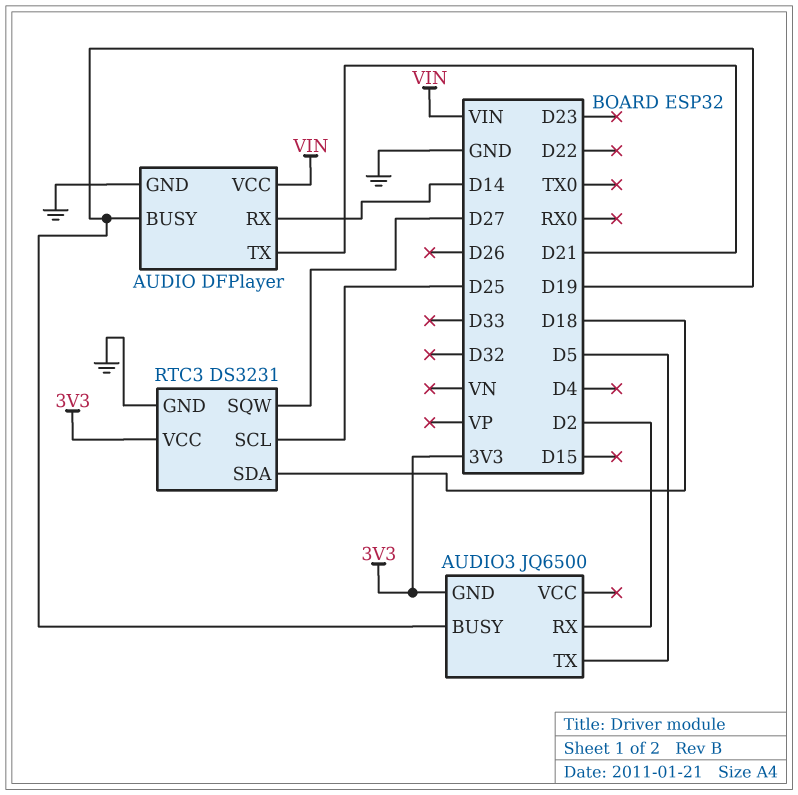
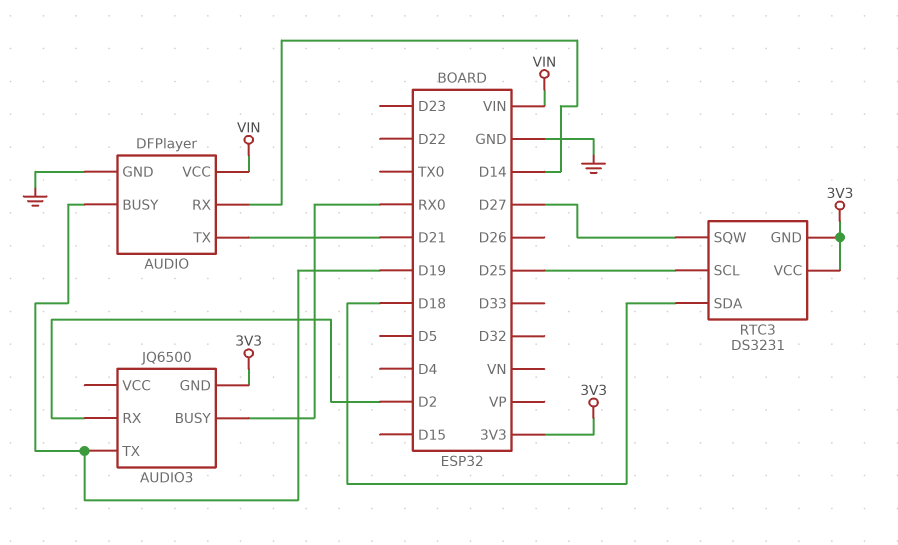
AUDIO3 pin BUSY: D19 -> RX0
AUDIO3 pin TX: D5 -> D19
RTC3 pin GND: GND -> 3V3

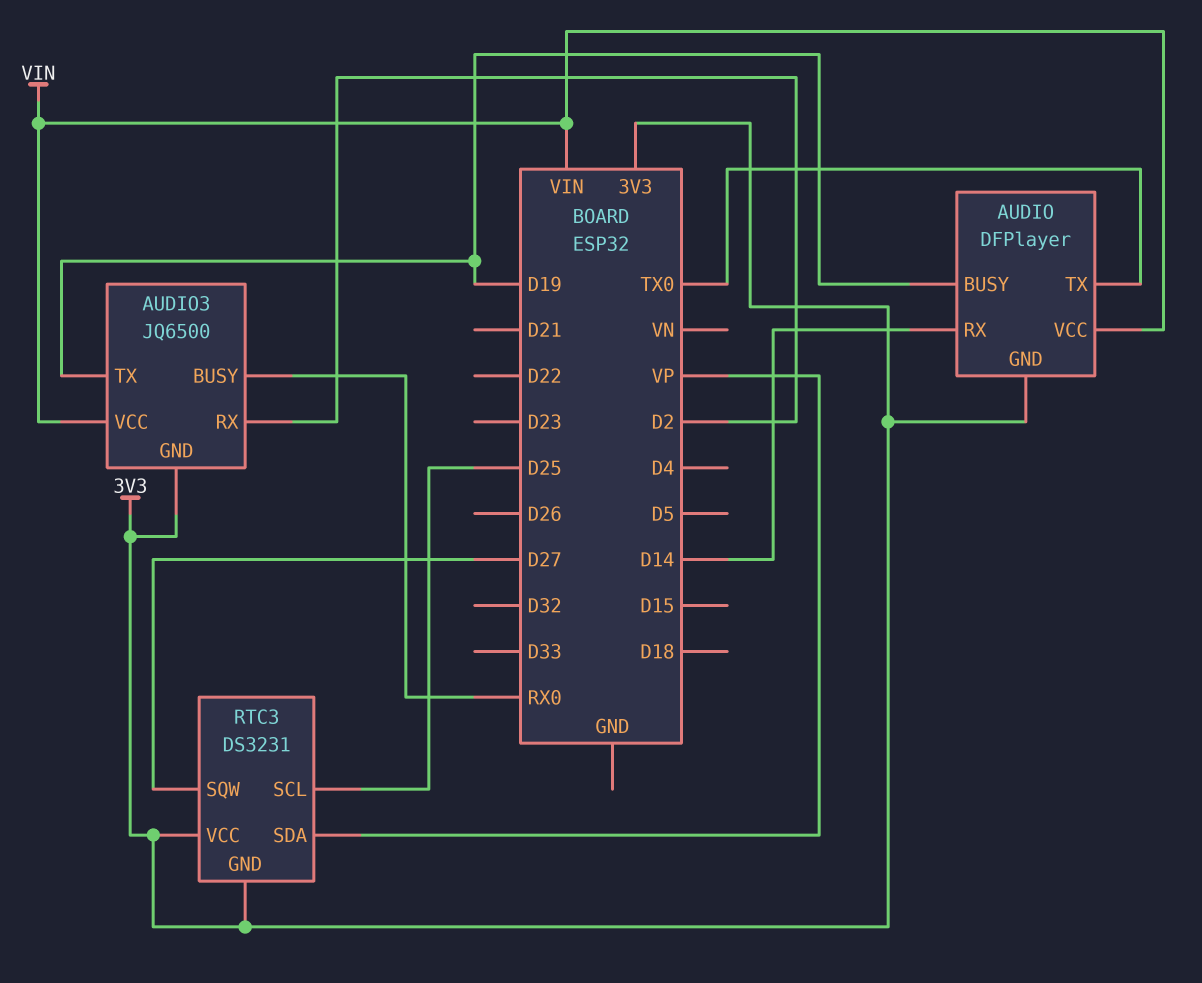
AUDIO pin GND: GND -> 3V3
AUDIO pin TX: D21 -> TX0
AUDIO3 pin VCC: none -> VIN
RTC3 pin SDA: D18 -> VP

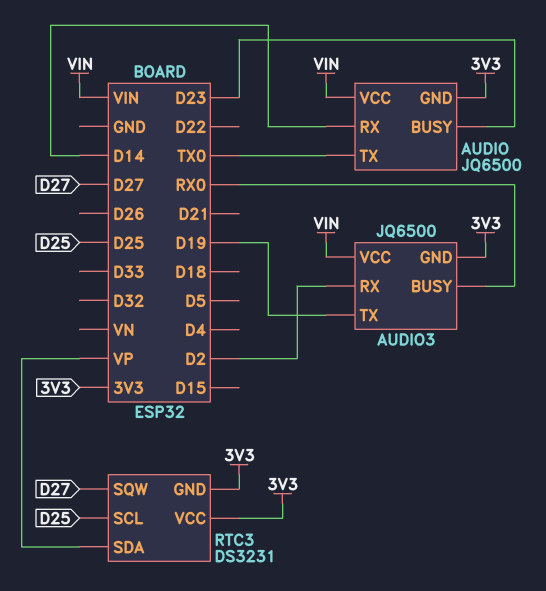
AUDIO: DFPlayer -> JQ6500
AUDIO pin BUSY: D19 -> D23

